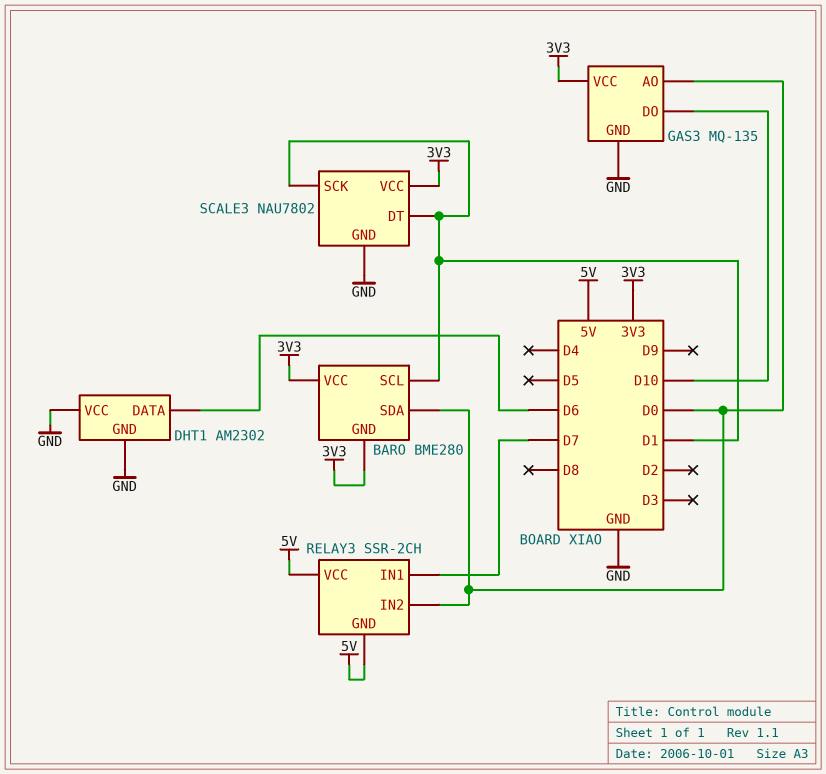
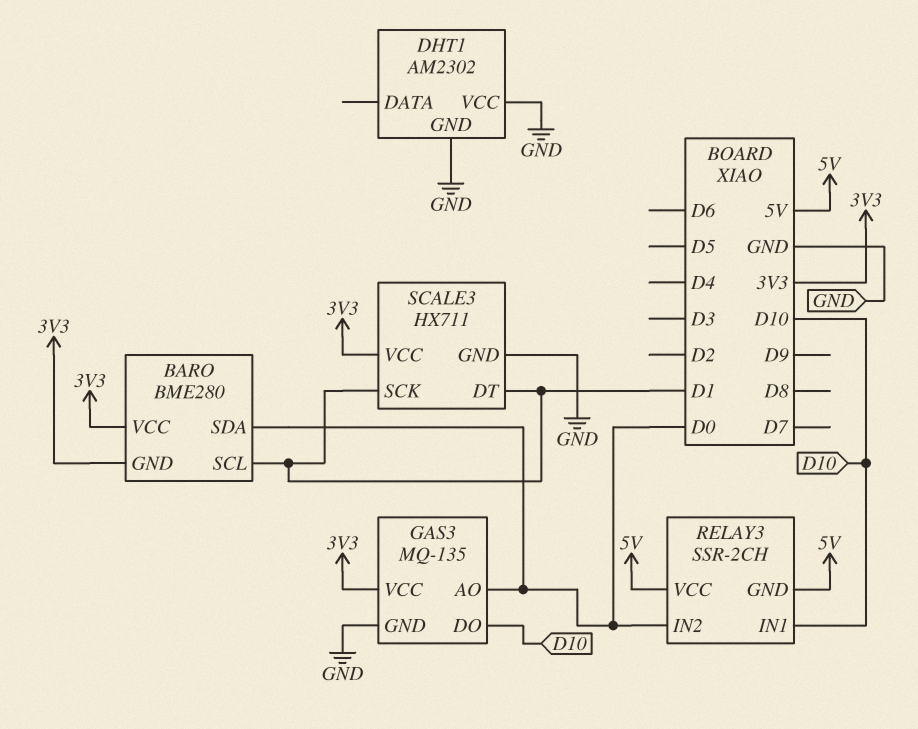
DHT1 pin DATA: D6 -> none
RELAY3 pin IN1: D7 -> D10
SCALE3: NAU7802 -> HX711

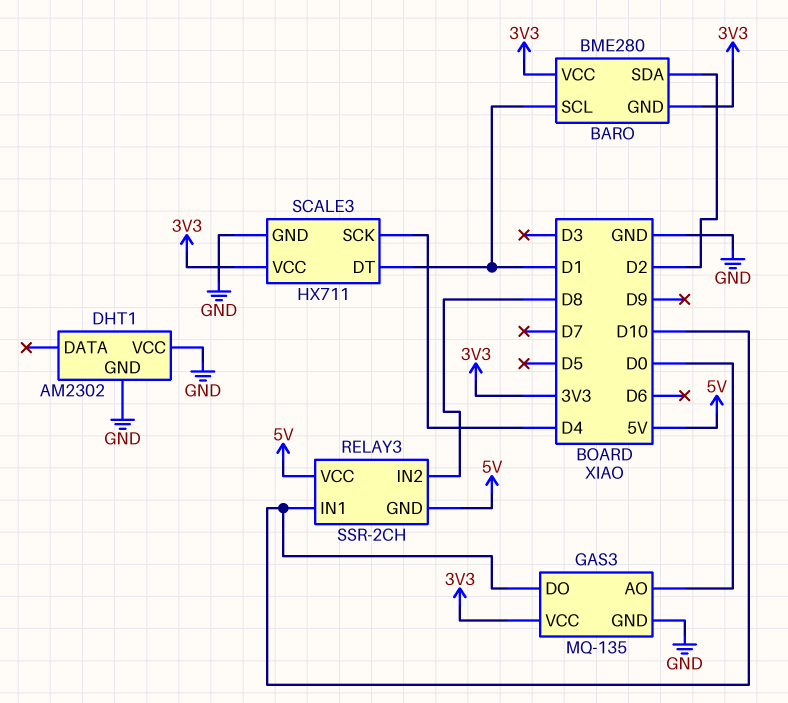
BARO pin SDA: D0 -> D2
RELAY3 pin IN2: D0 -> D8
SCALE3 pin SCK: D1 -> D4

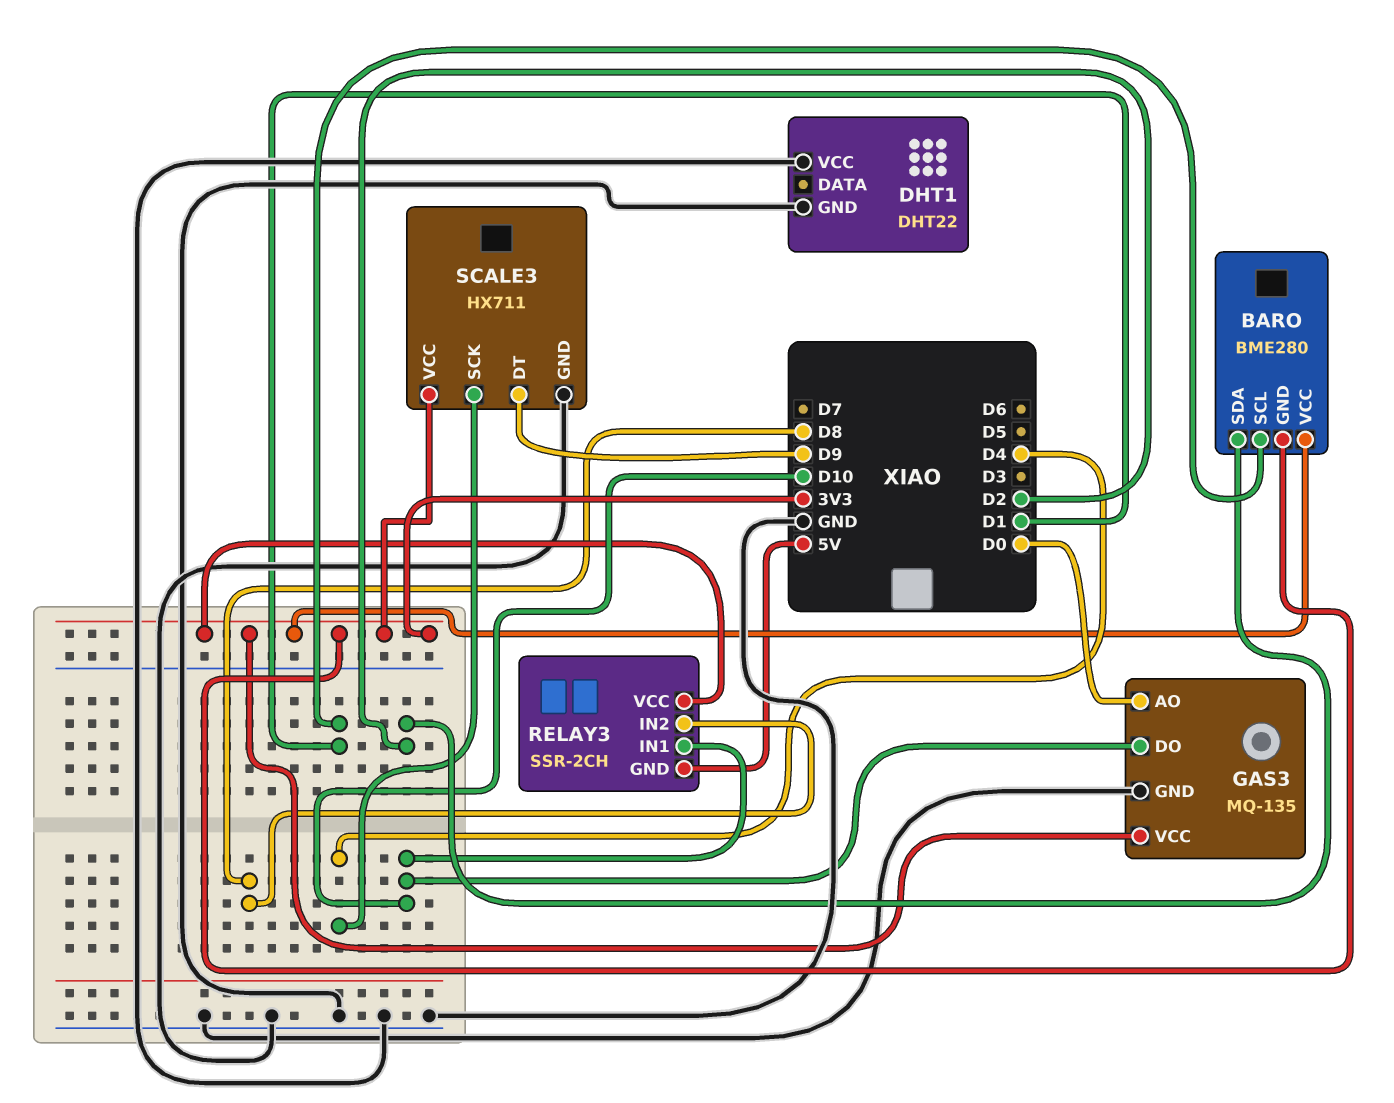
DHT1: AM2302 -> DHT22
RELAY3 pin VCC: 5V -> 3V3
SCALE3 pin DT: D1 -> D9

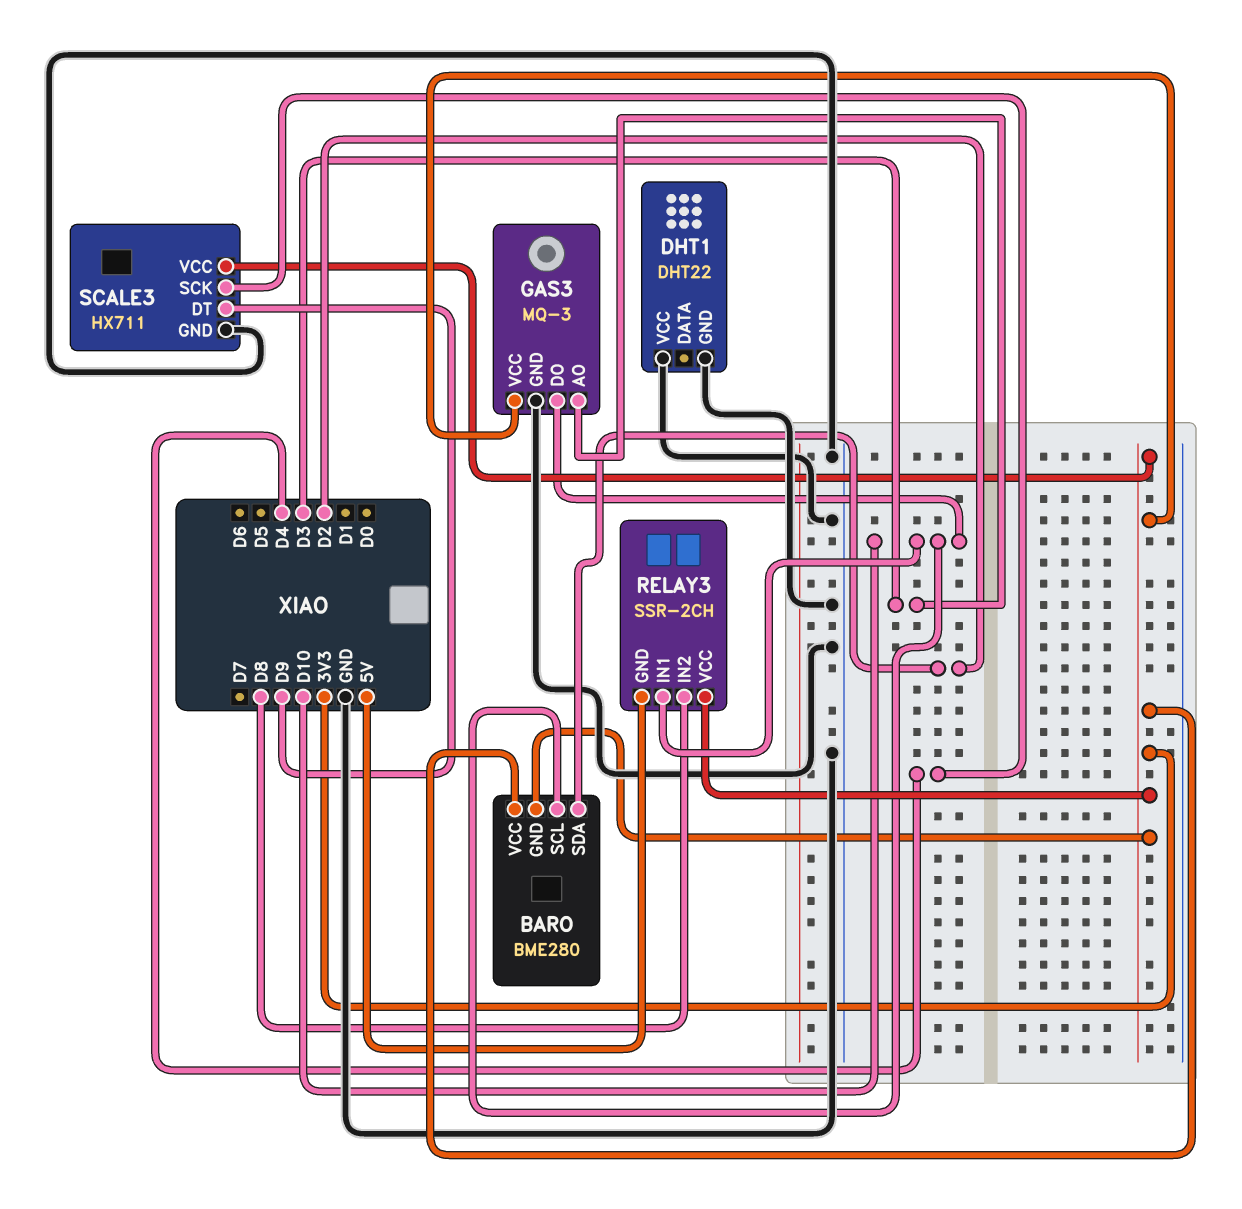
BARO pin SCL: D1 -> D10
GAS3: MQ-135 -> MQ-3
GAS3 pin AO: D0 -> D3

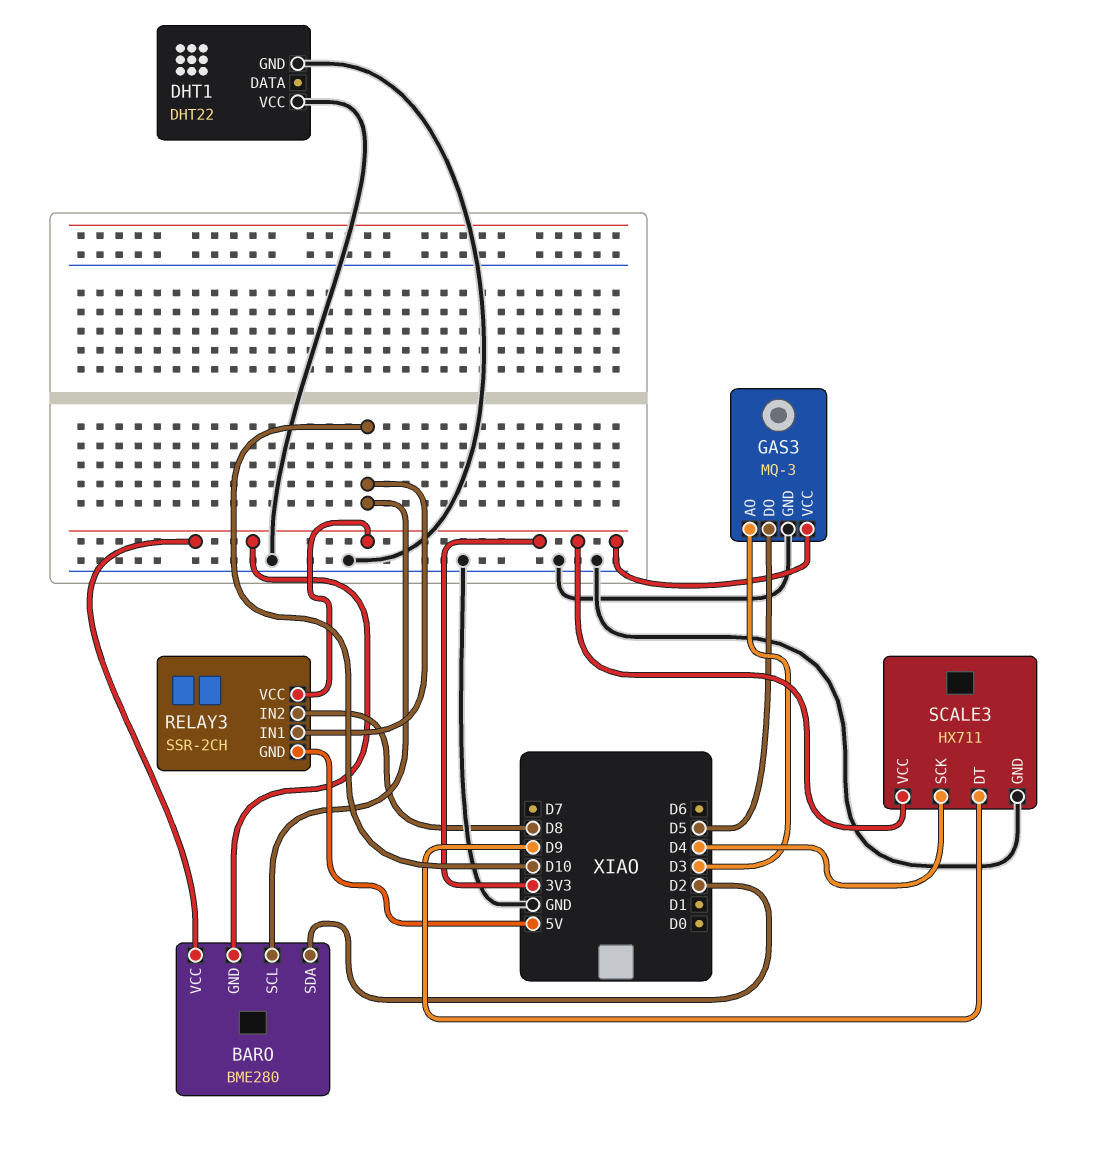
GAS3 pin DO: D10 -> D5

